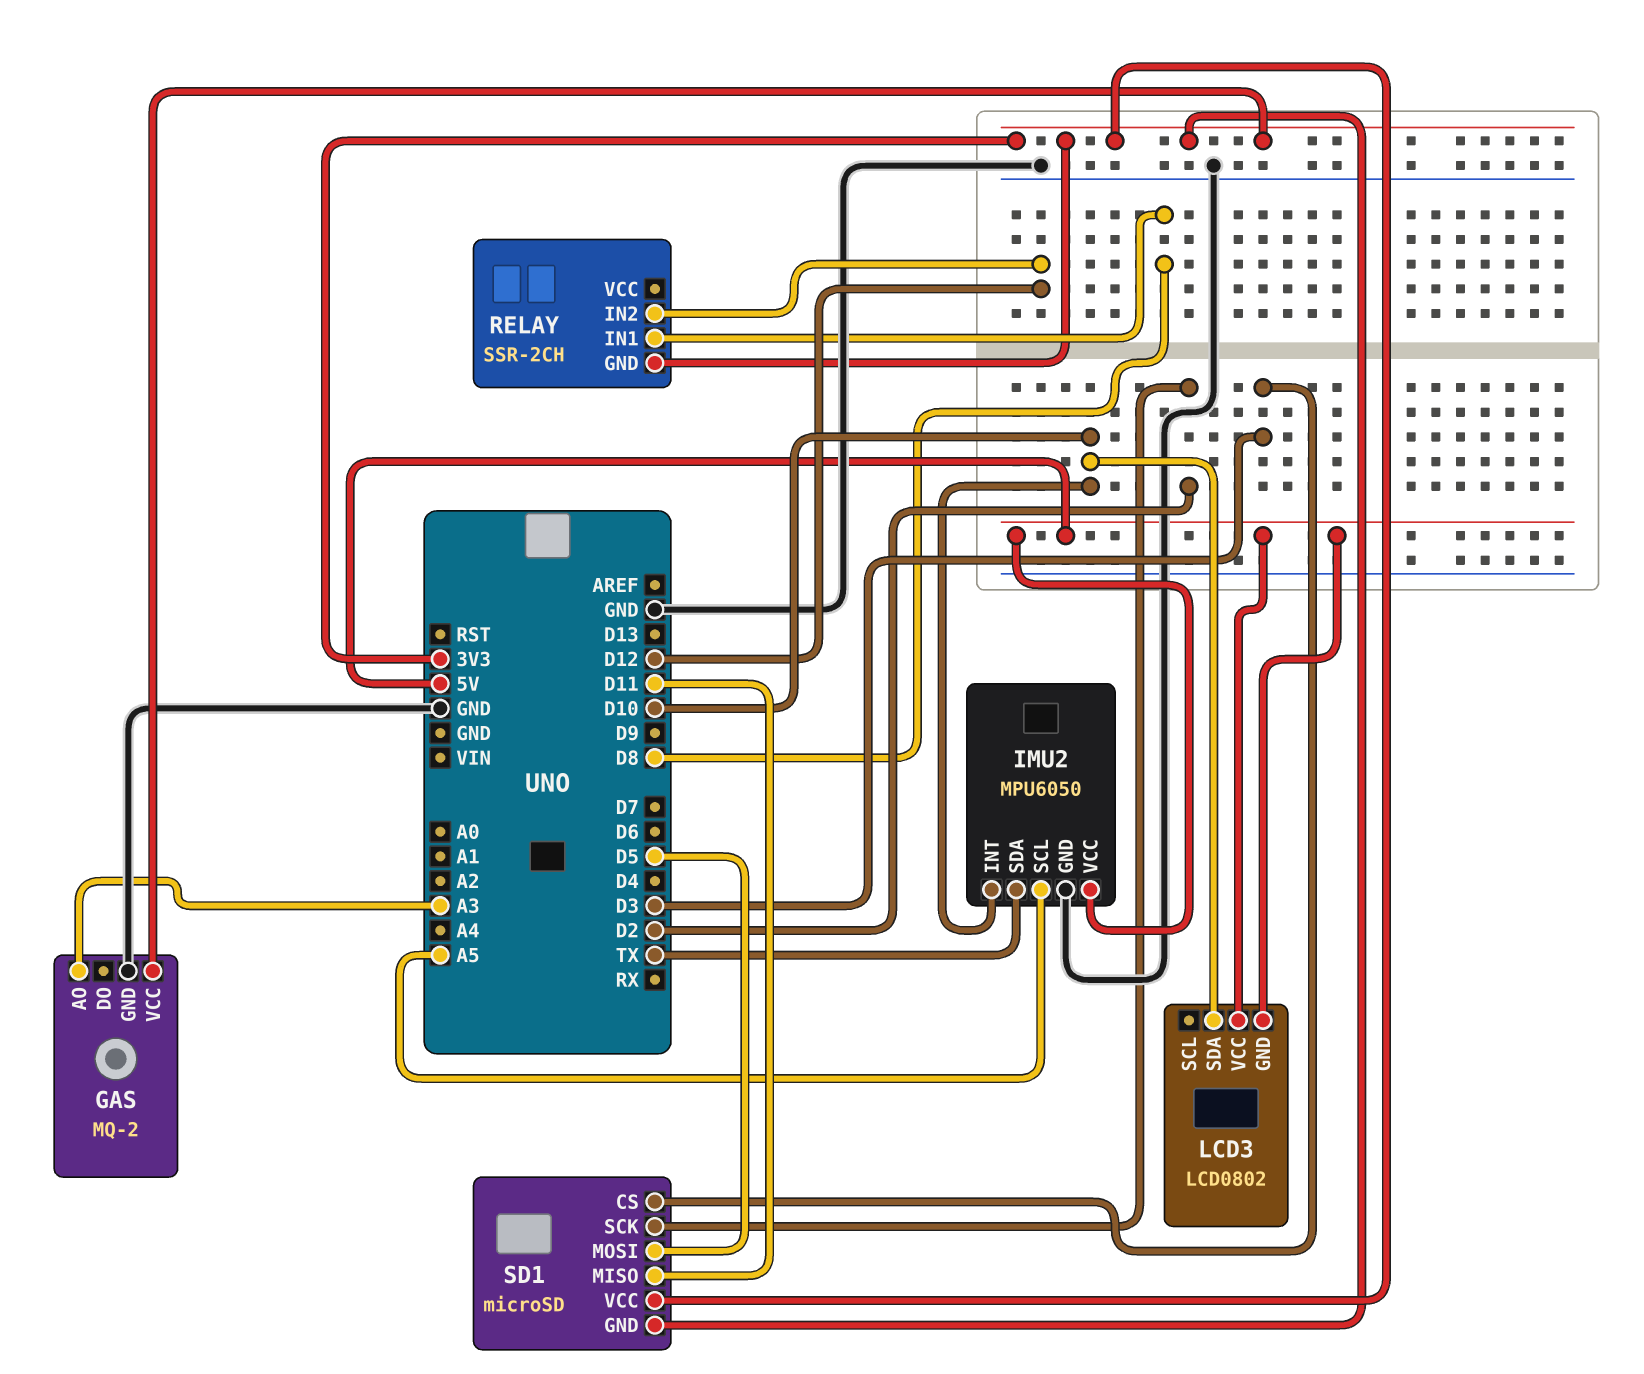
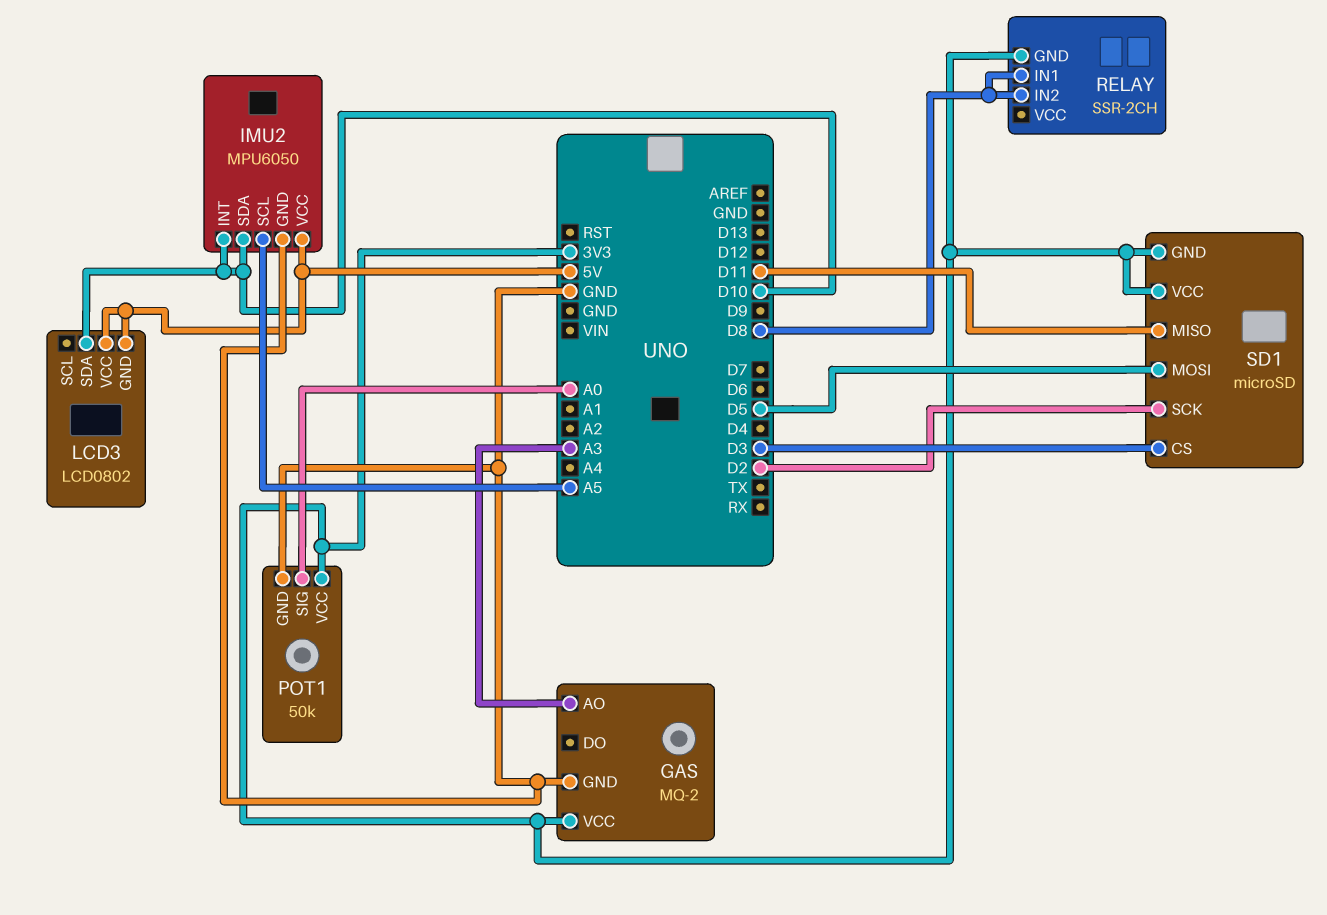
IMU2 pin SDA: TX -> D10
POT1: none -> 50k
POT1 pin GND: none -> GND
POT1 pin SIG: none -> A0
POT1 pin VCC: none -> 3V3
RELAY pin IN2: D12 -> D8

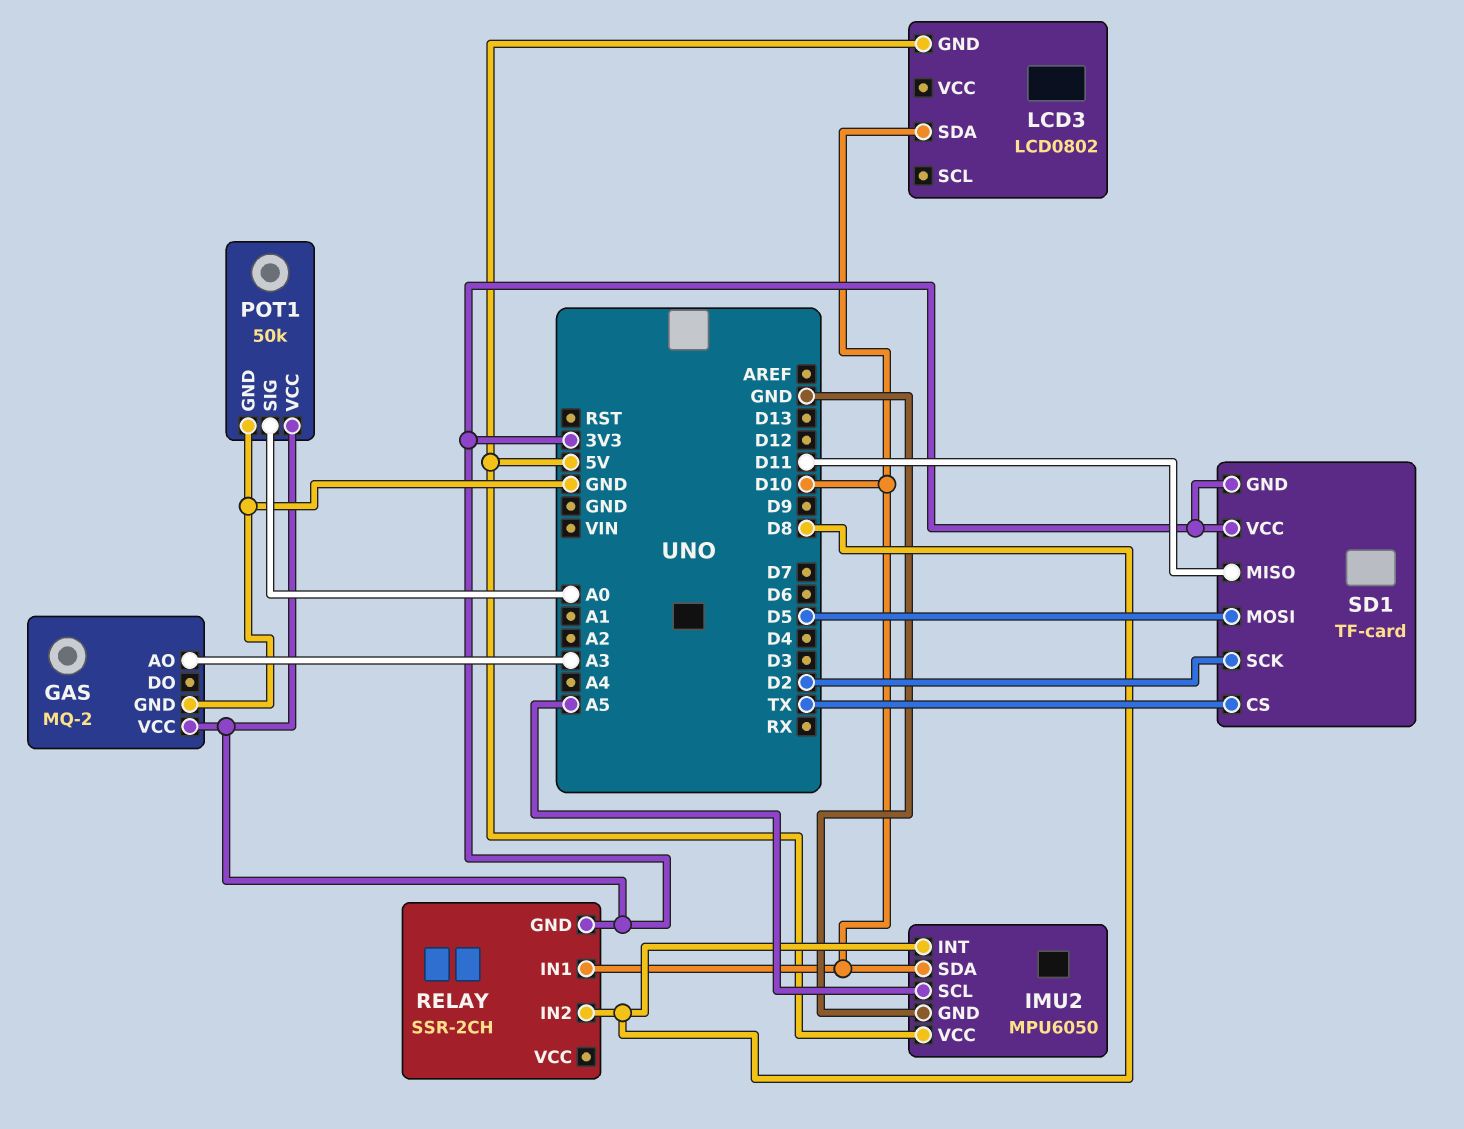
IMU2 pin INT: D10 -> D8
LCD3 pin VCC: 5V -> none
RELAY pin IN1: D8 -> D10
SD1: microSD -> TF-card
SD1 pin CS: D3 -> TX

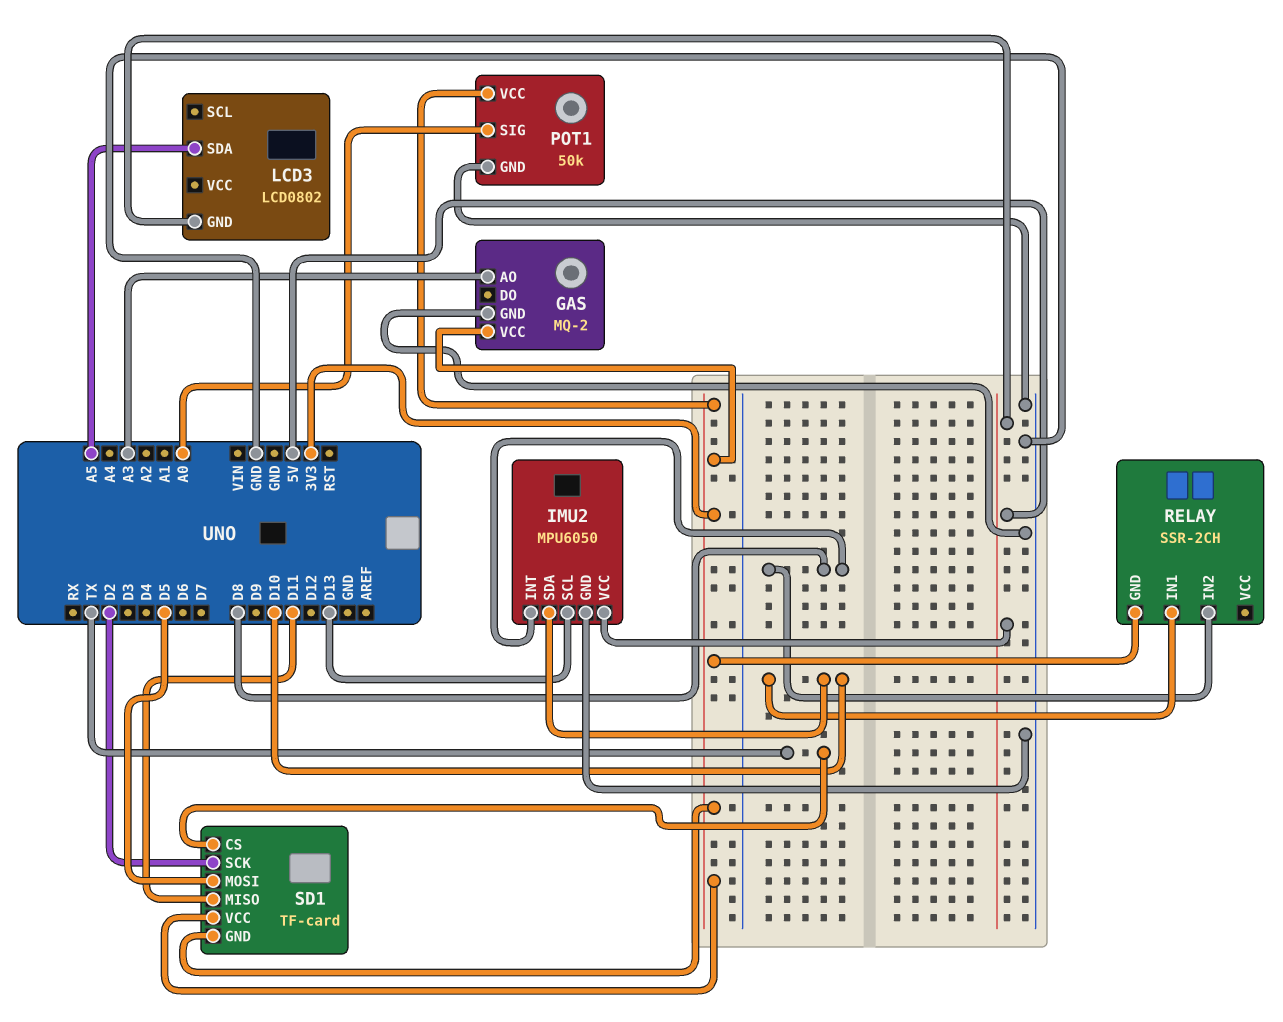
IMU2 pin SCL: A5 -> D13
LCD3 pin SDA: D10 -> A5

